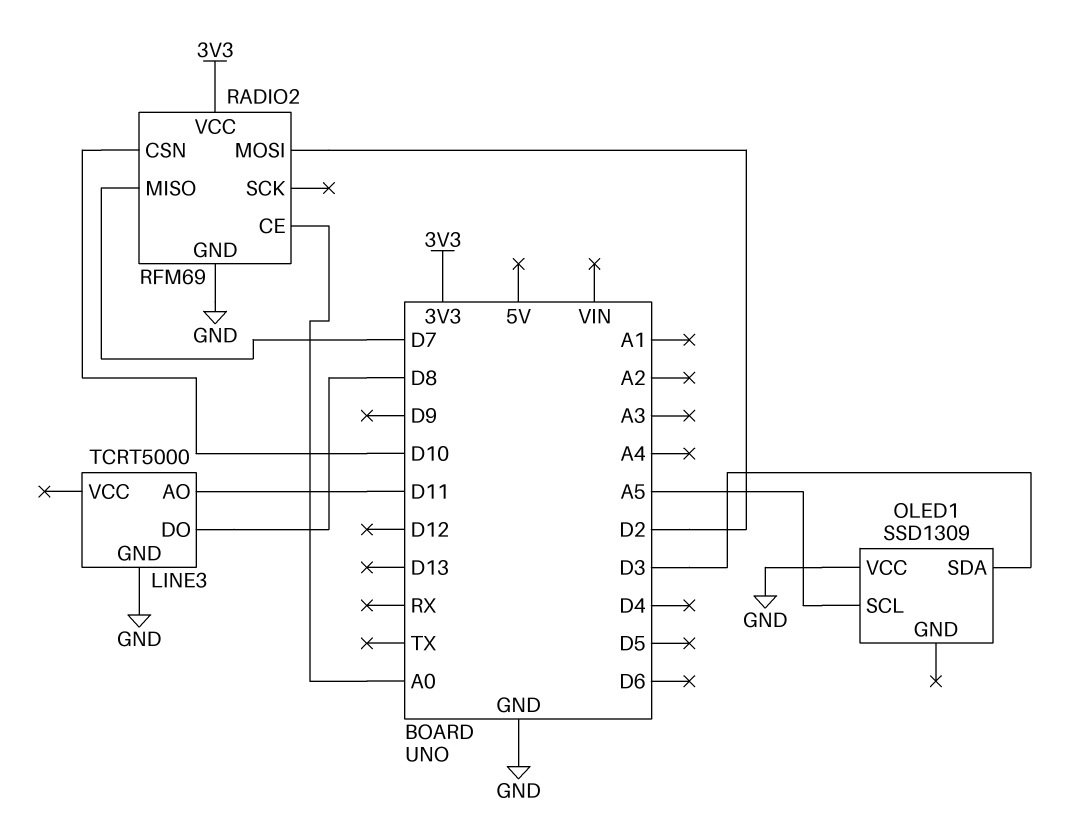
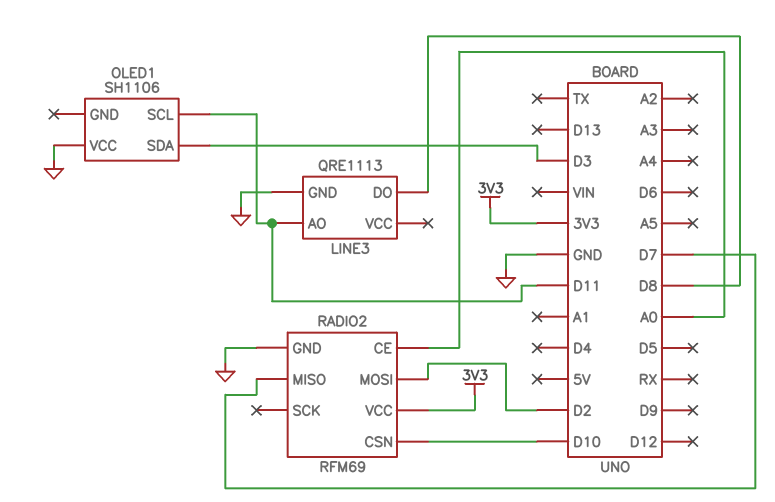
LINE3: TCRT5000 -> QRE1113
OLED1: SSD1309 -> SH1106
OLED1 pin SCL: A5 -> D11

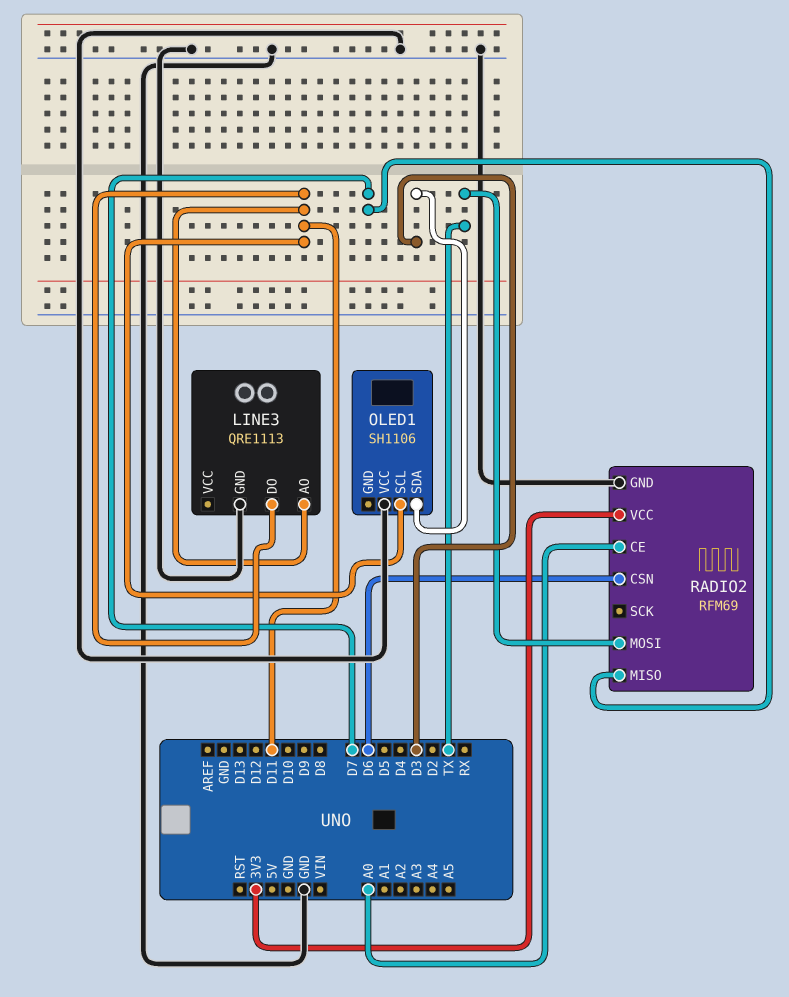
LINE3 pin DO: D8 -> D11
RADIO2 pin CSN: D10 -> D6
RADIO2 pin MOSI: D2 -> TX

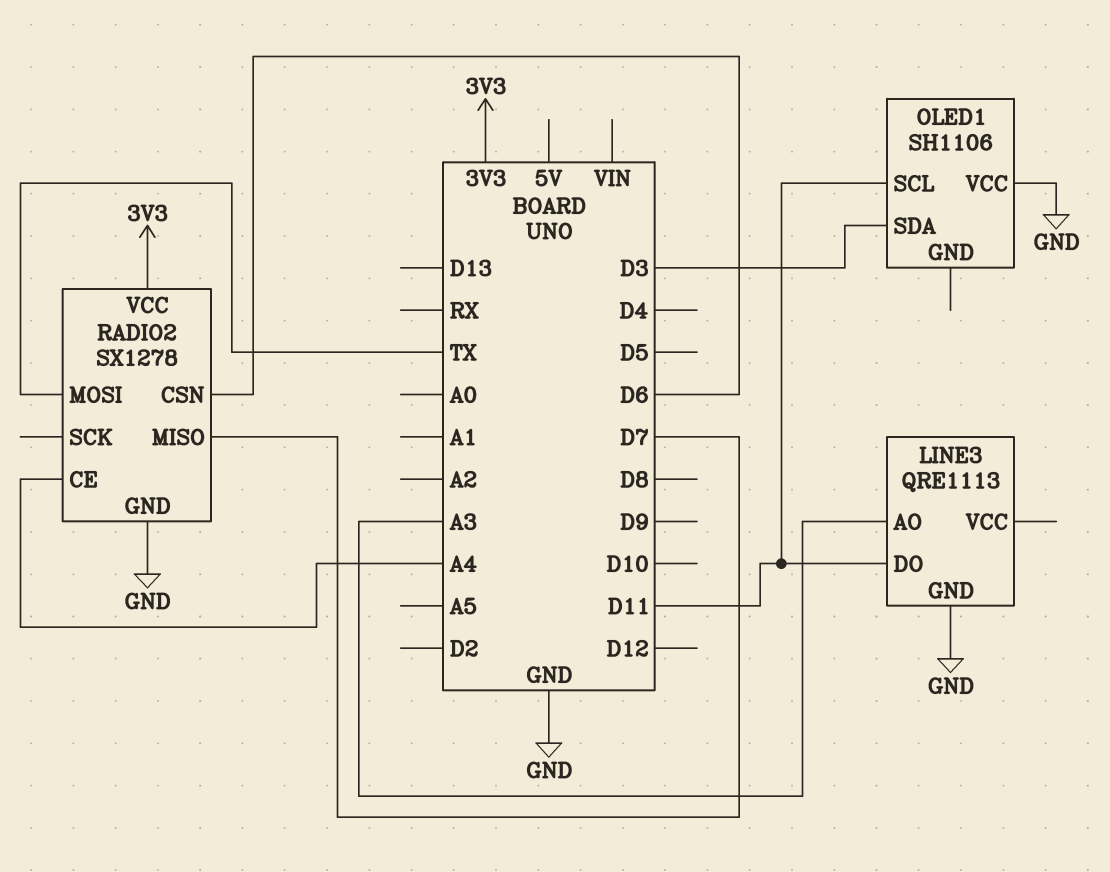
LINE3 pin AO: D11 -> A3
RADIO2: RFM69 -> SX1278
RADIO2 pin CE: A0 -> A4

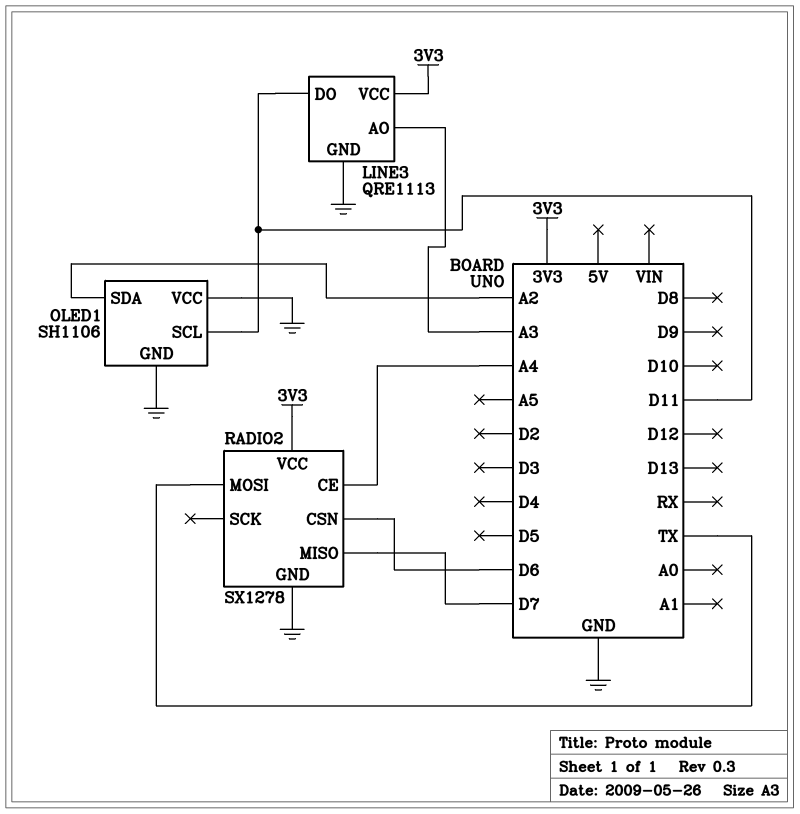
LINE3 pin VCC: none -> 3V3
OLED1 pin GND: none -> GND
OLED1 pin SDA: D3 -> A2

